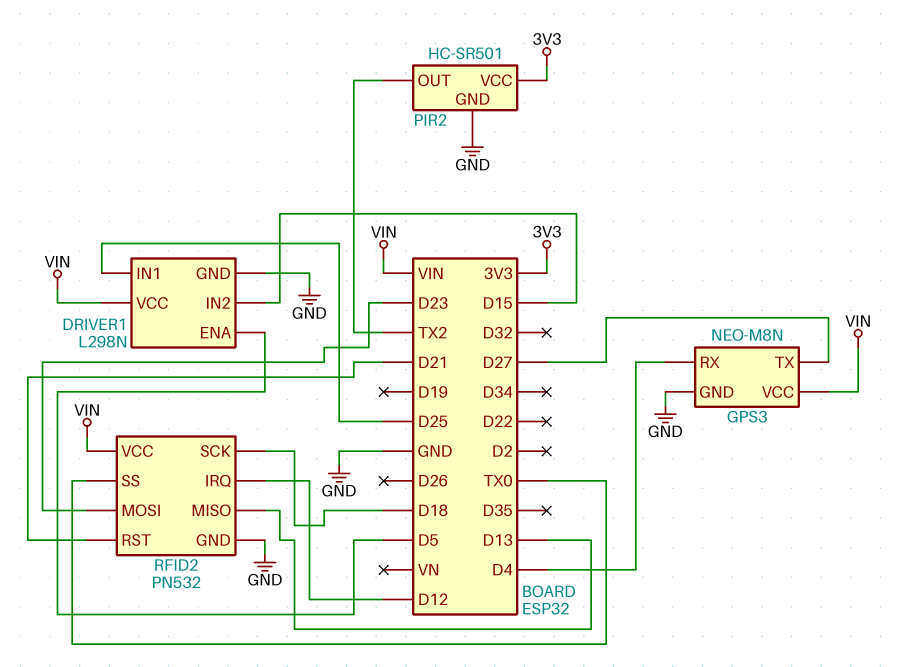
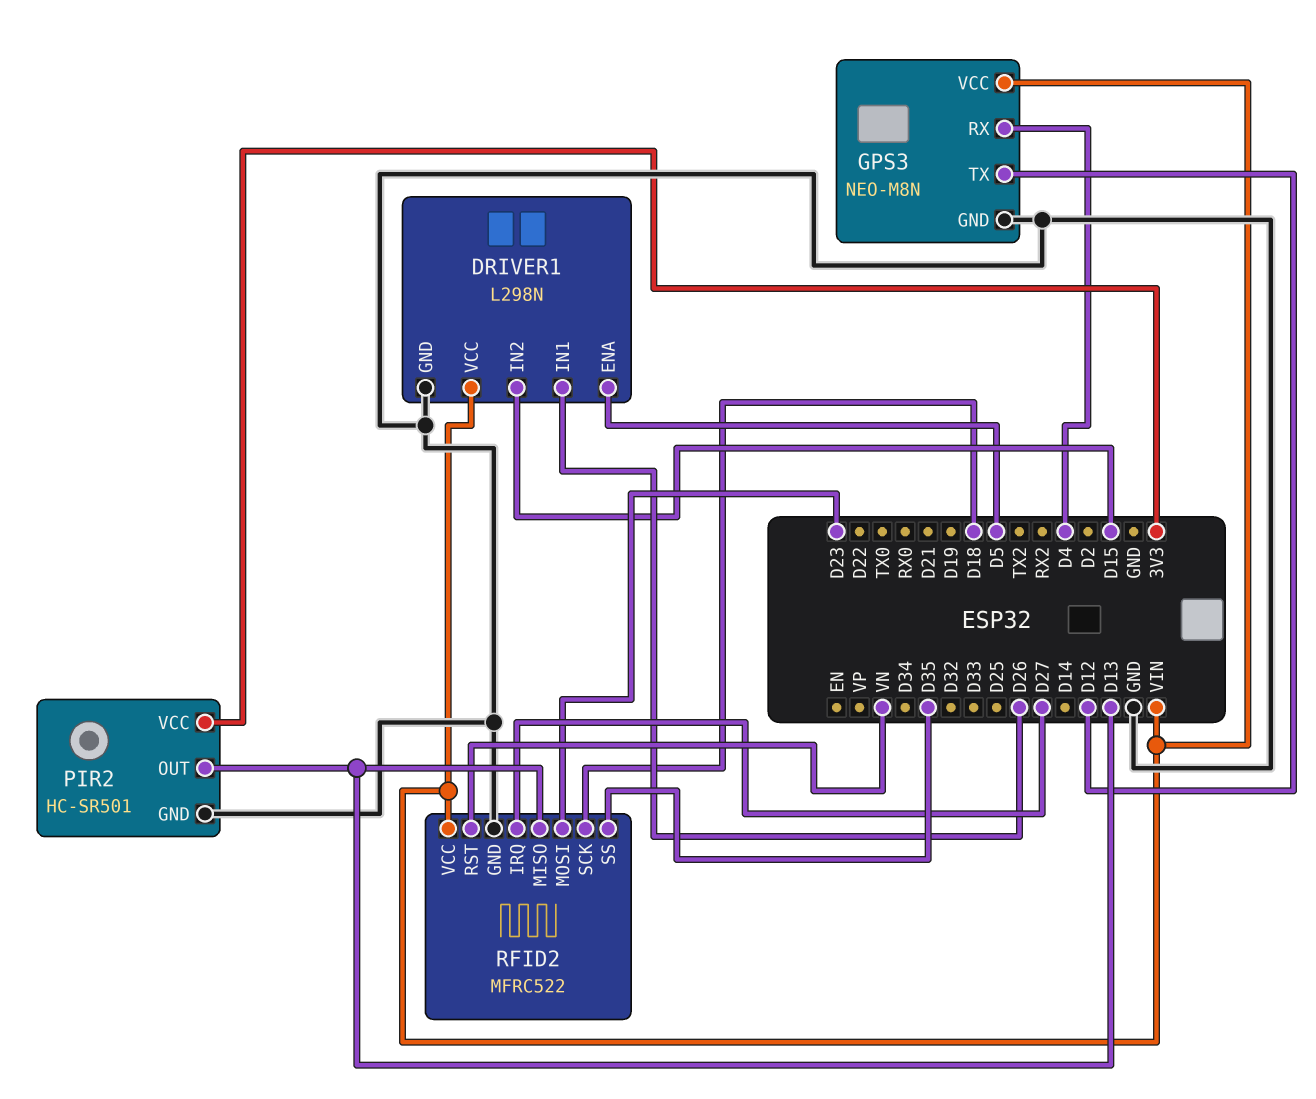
DRIVER1 pin IN1: D25 -> D26
GPS3 pin TX: D27 -> D12
PIR2 pin OUT: TX2 -> D13
RFID2: PN532 -> MFRC522
RFID2 pin IRQ: D12 -> D27
RFID2 pin RST: D21 -> VN
RFID2 pin SS: TX0 -> D35

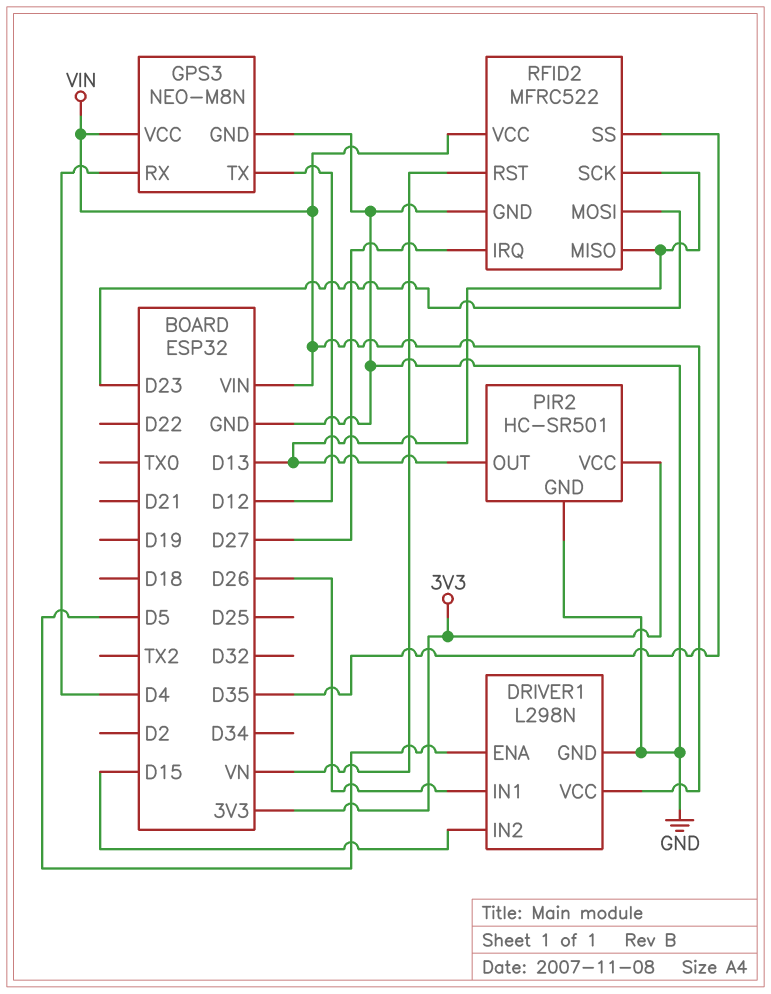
RFID2 pin SCK: D18 -> D13

